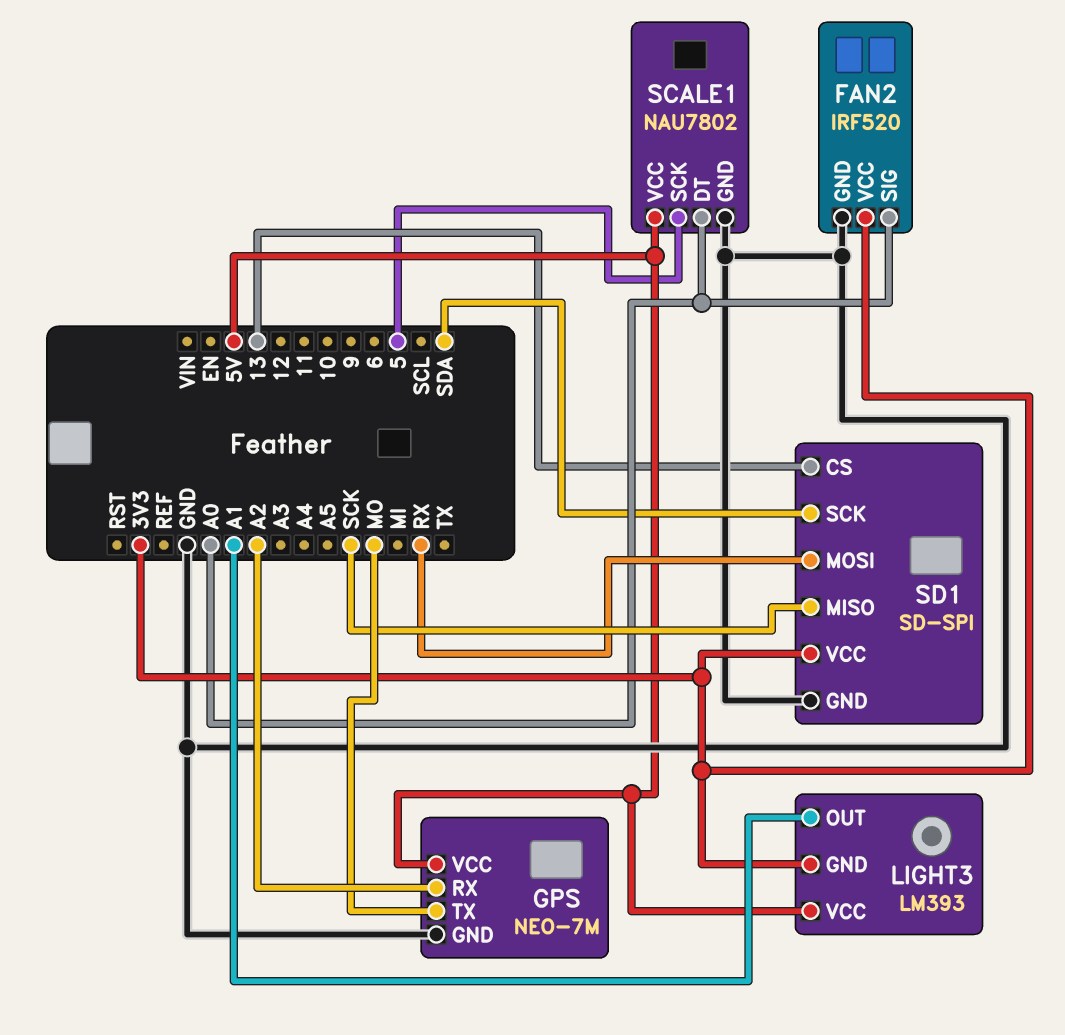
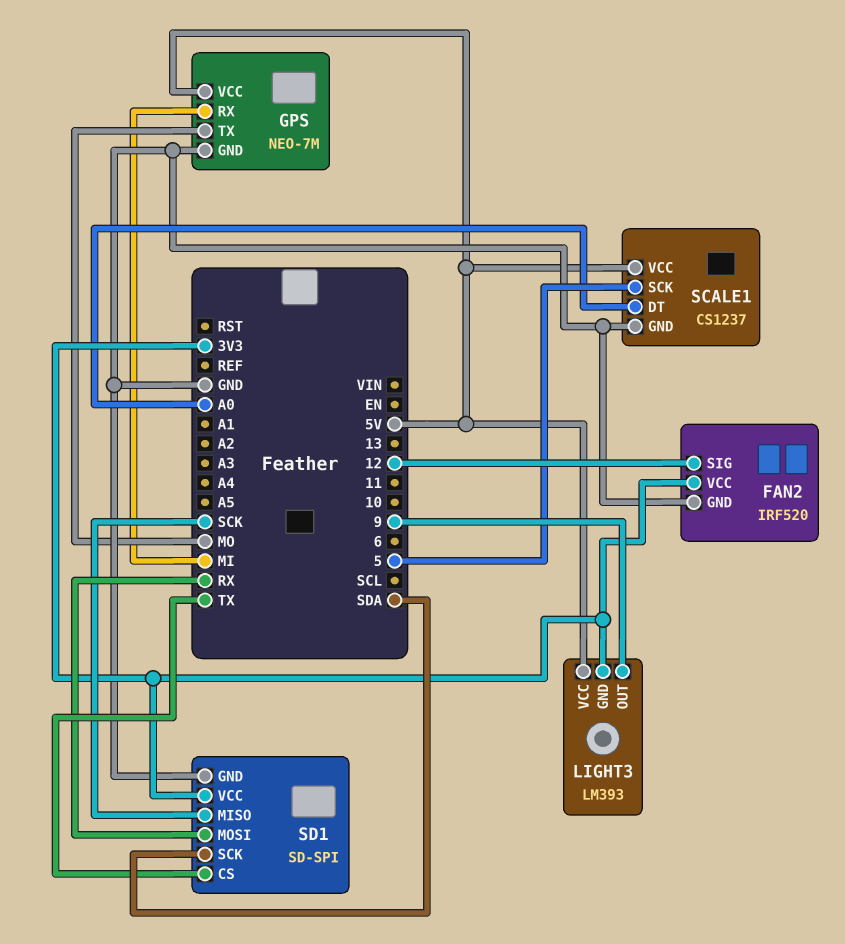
FAN2 pin SIG: A0 -> 12
GPS pin RX: A2 -> MI
LIGHT3 pin OUT: A1 -> 9
SCALE1: NAU7802 -> CS1237
SD1 pin CS: 13 -> TX

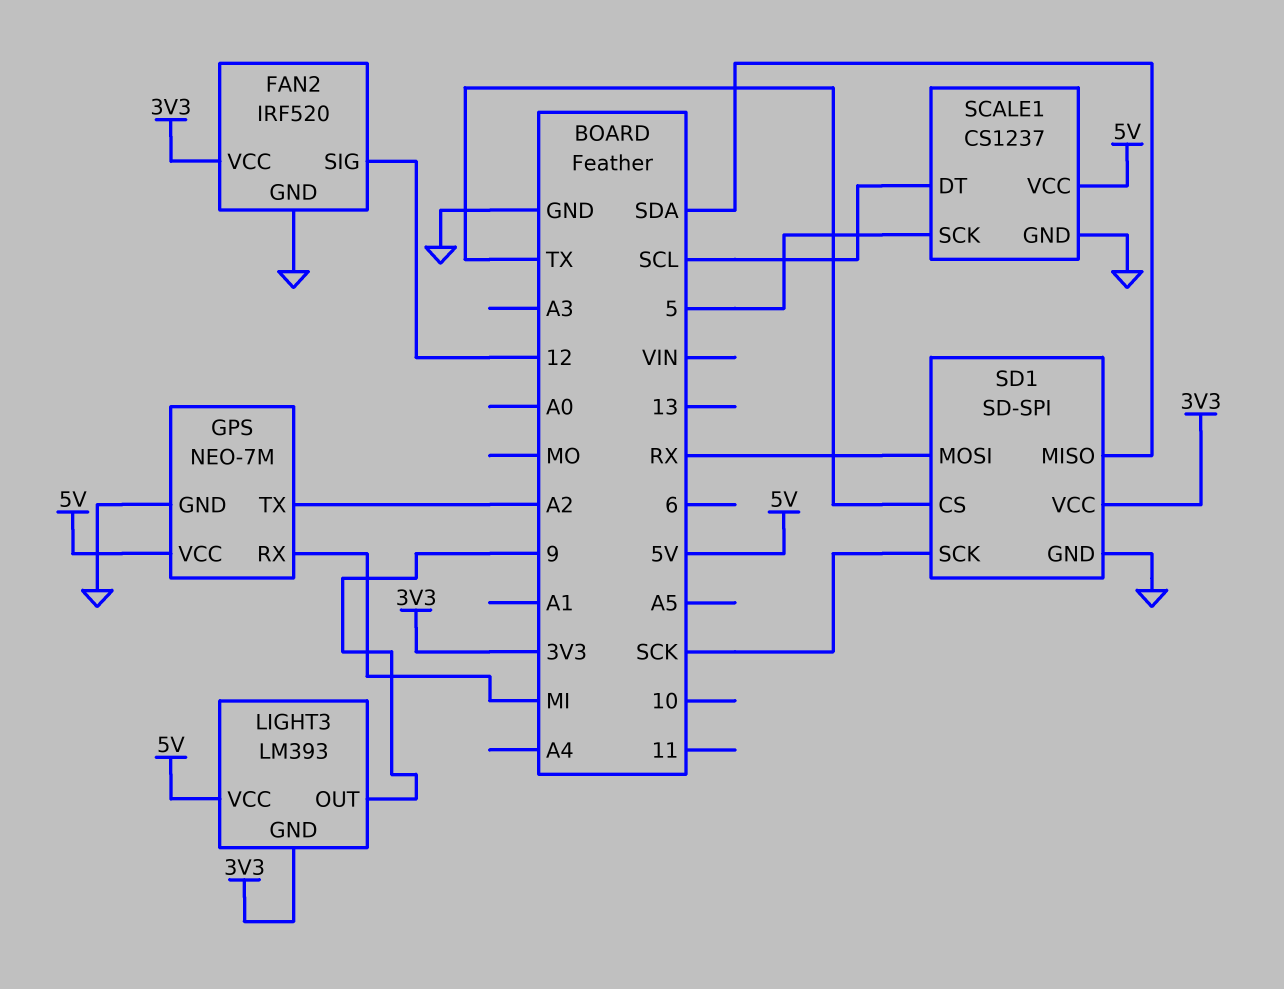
GPS pin TX: MO -> A2
SCALE1 pin DT: A0 -> SCL
SD1 pin MISO: SCK -> SDA
SD1 pin SCK: SDA -> SCK

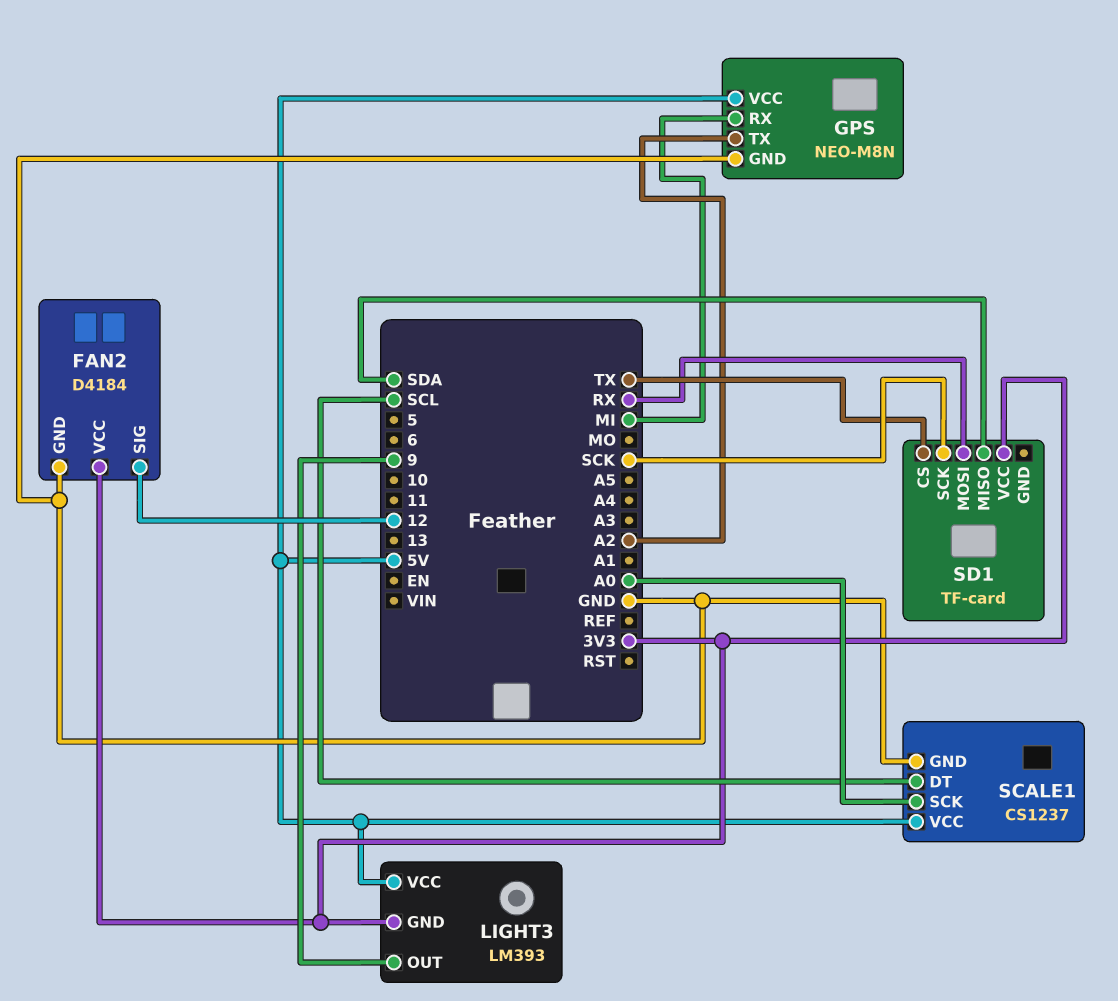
FAN2: IRF520 -> D4184
GPS: NEO-7M -> NEO-M8N
SCALE1 pin SCK: 5 -> A0
SD1: SD-SPI -> TF-card
SD1 pin GND: GND -> none

